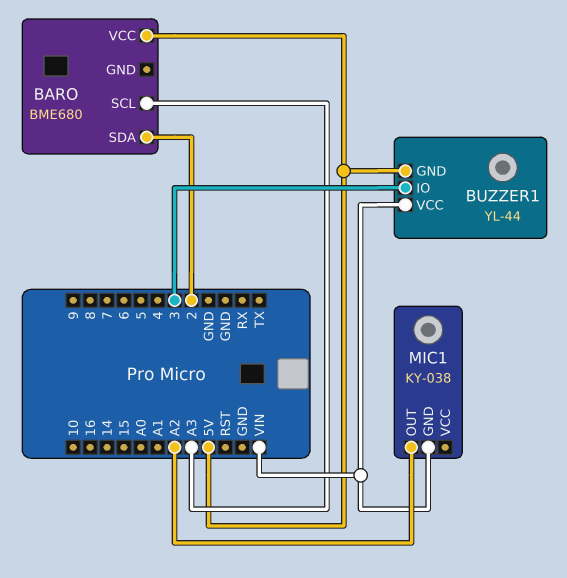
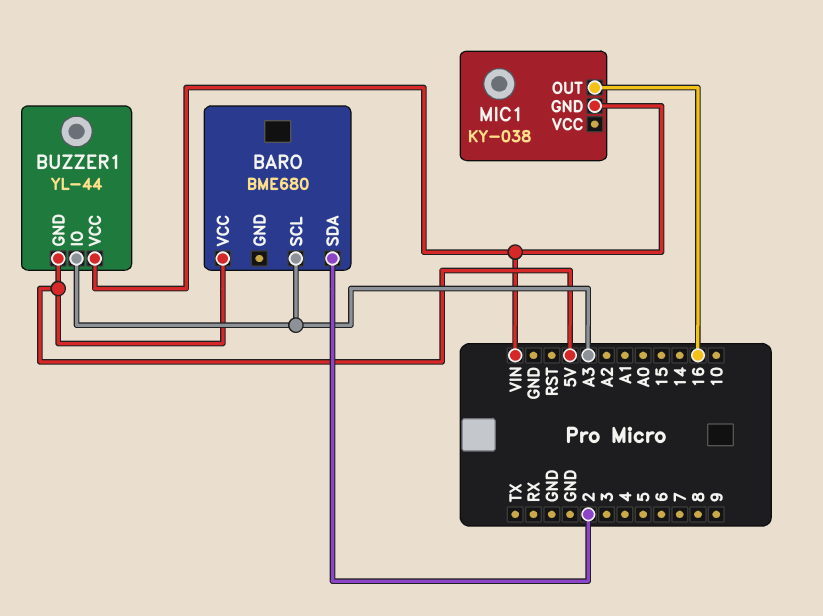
BUZZER1 pin IO: 3 -> A3
MIC1 pin OUT: A2 -> 16

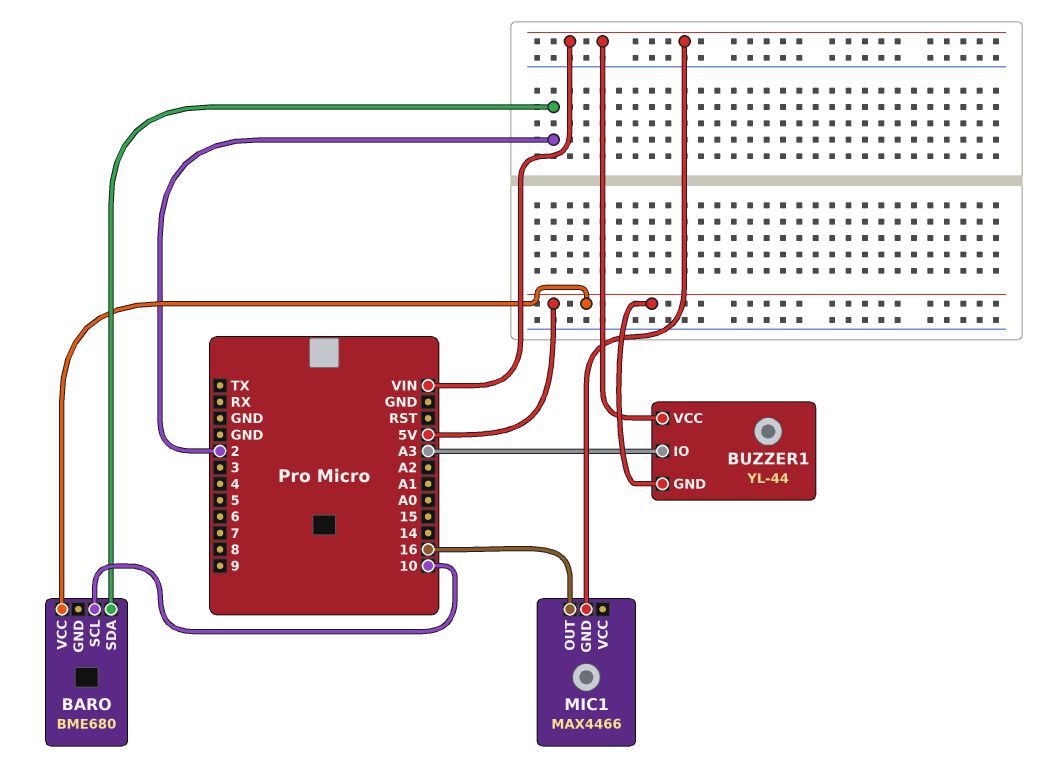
BARO pin SCL: A3 -> 10
MIC1: KY-038 -> MAX4466

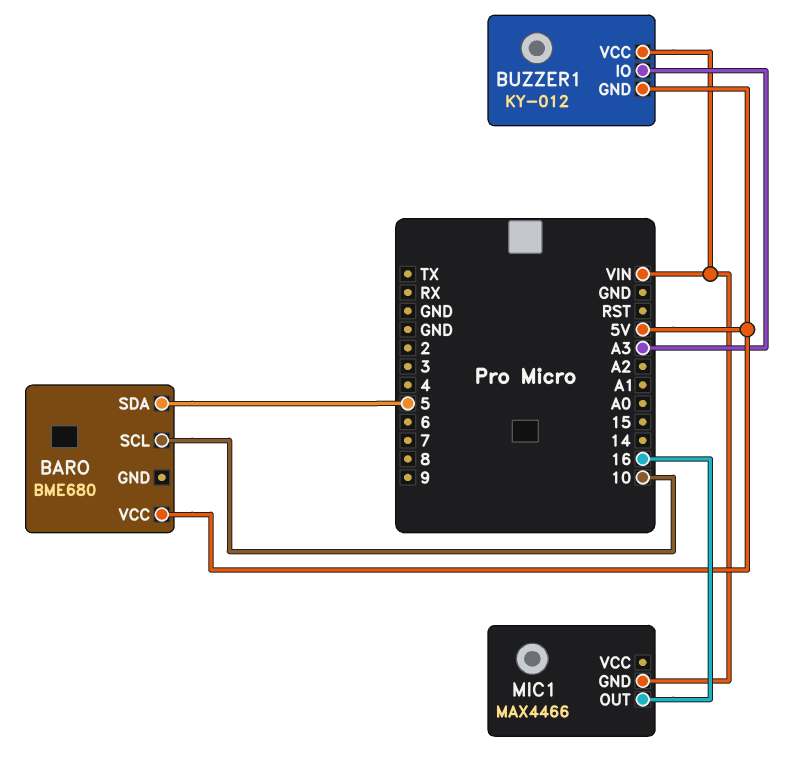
BARO pin SDA: 2 -> 5
BUZZER1: YL-44 -> KY-012

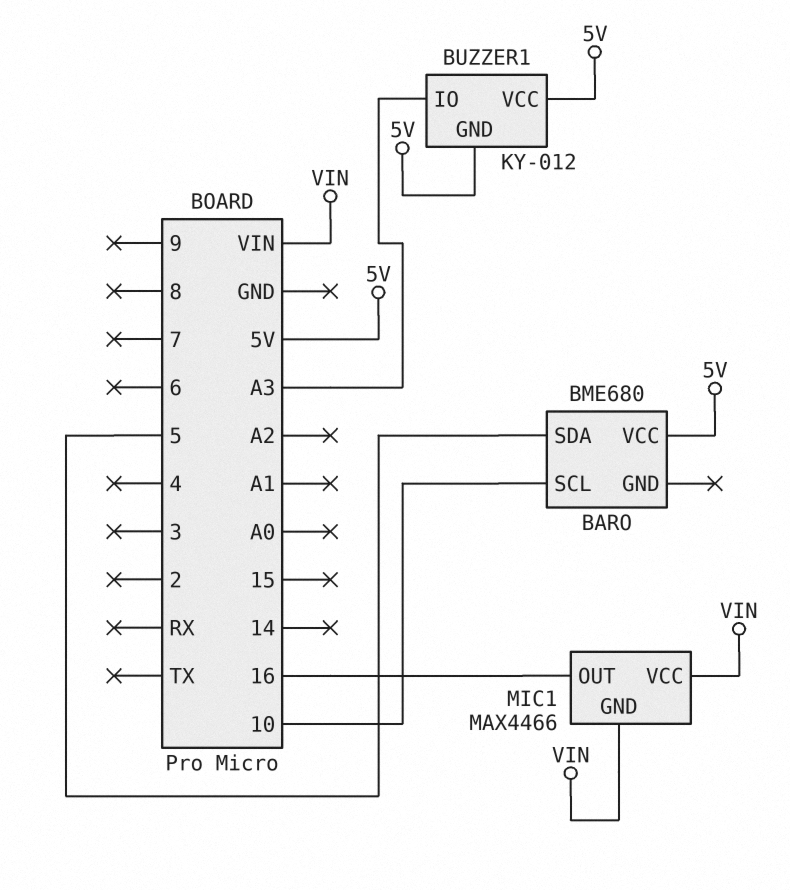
BUZZER1 pin VCC: VIN -> 5V
MIC1 pin VCC: none -> VIN

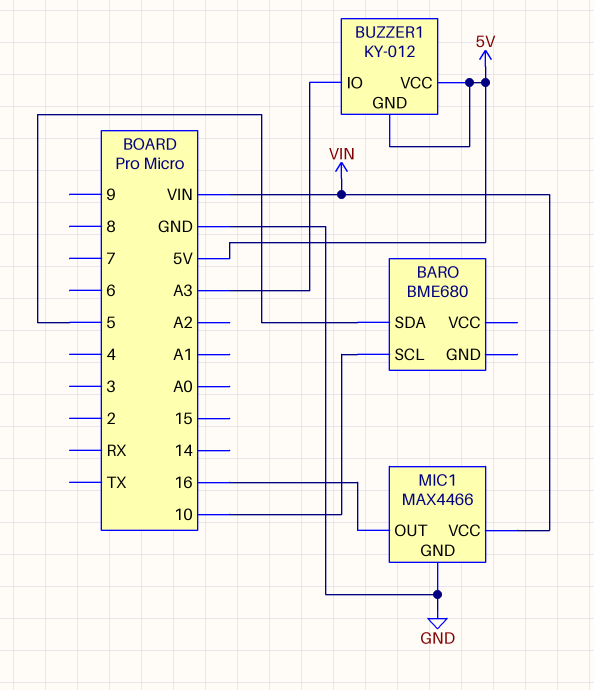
BARO pin VCC: 5V -> none
MIC1 pin GND: VIN -> GND

